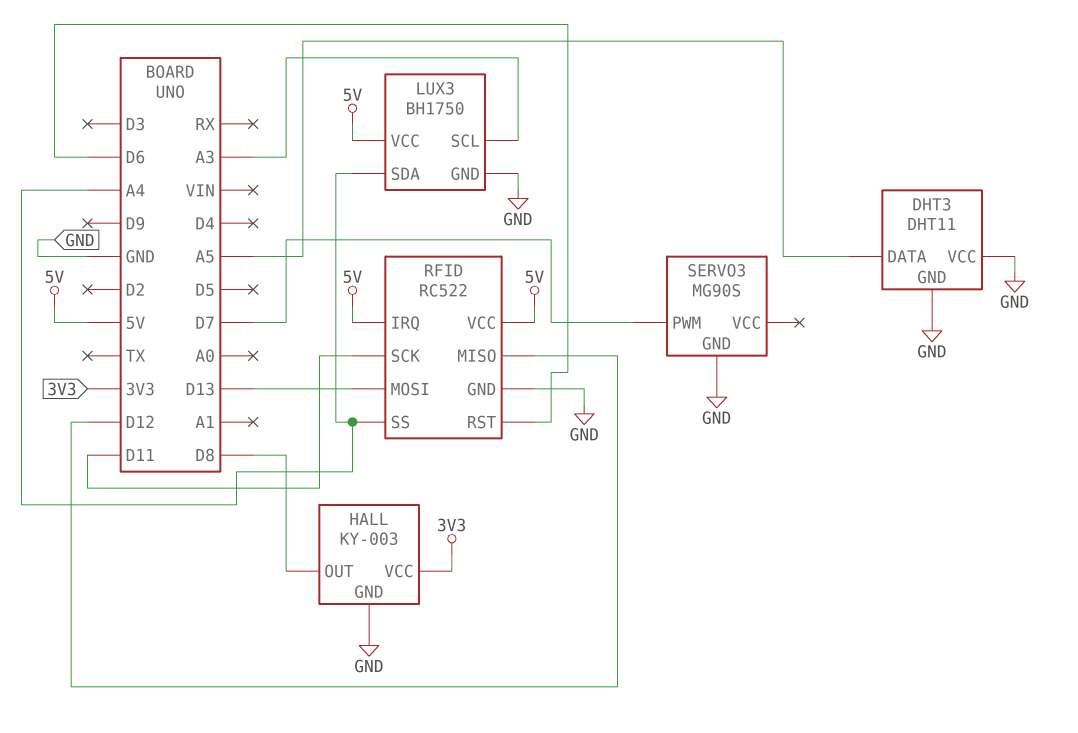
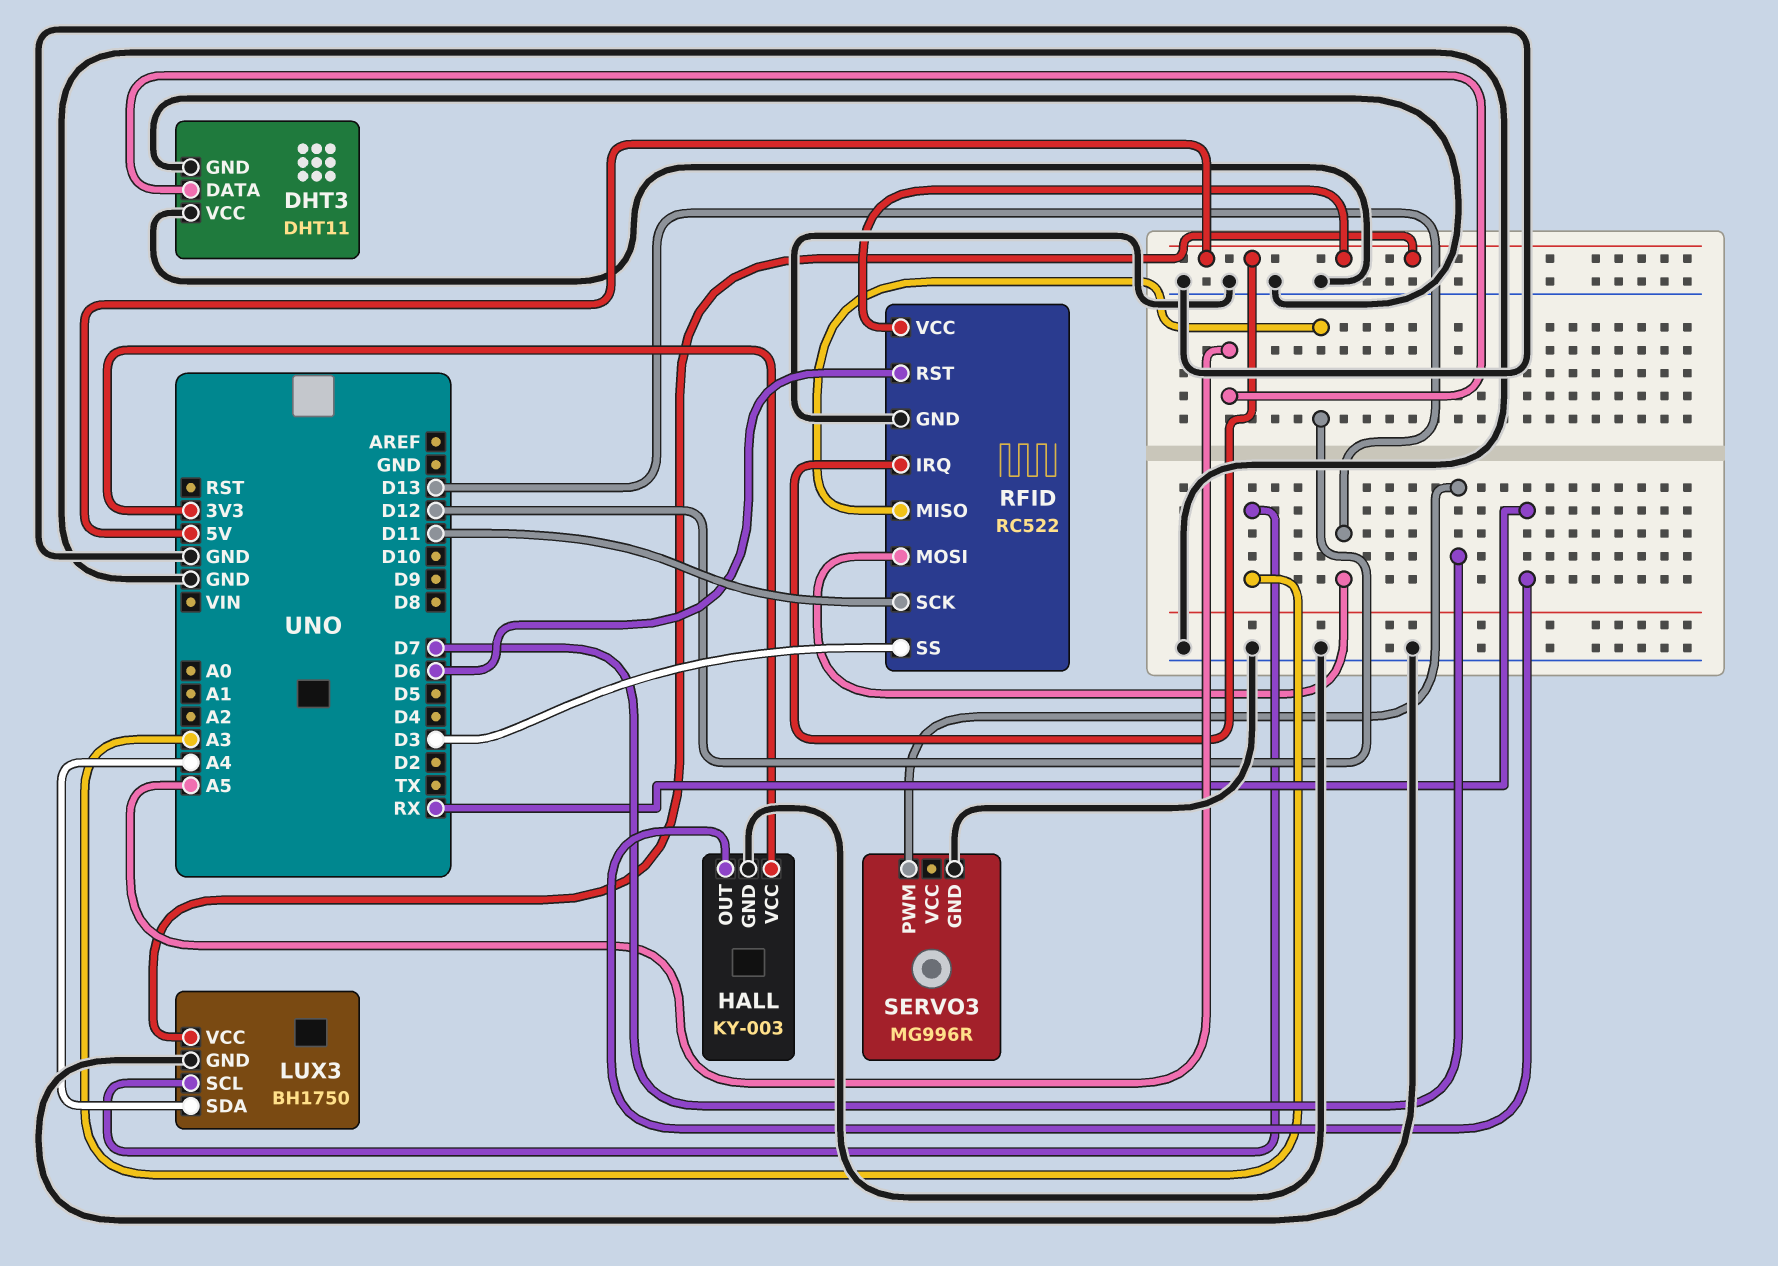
HALL pin OUT: D8 -> RX
RFID pin SS: A4 -> D3
SERVO3: MG90S -> MG996R

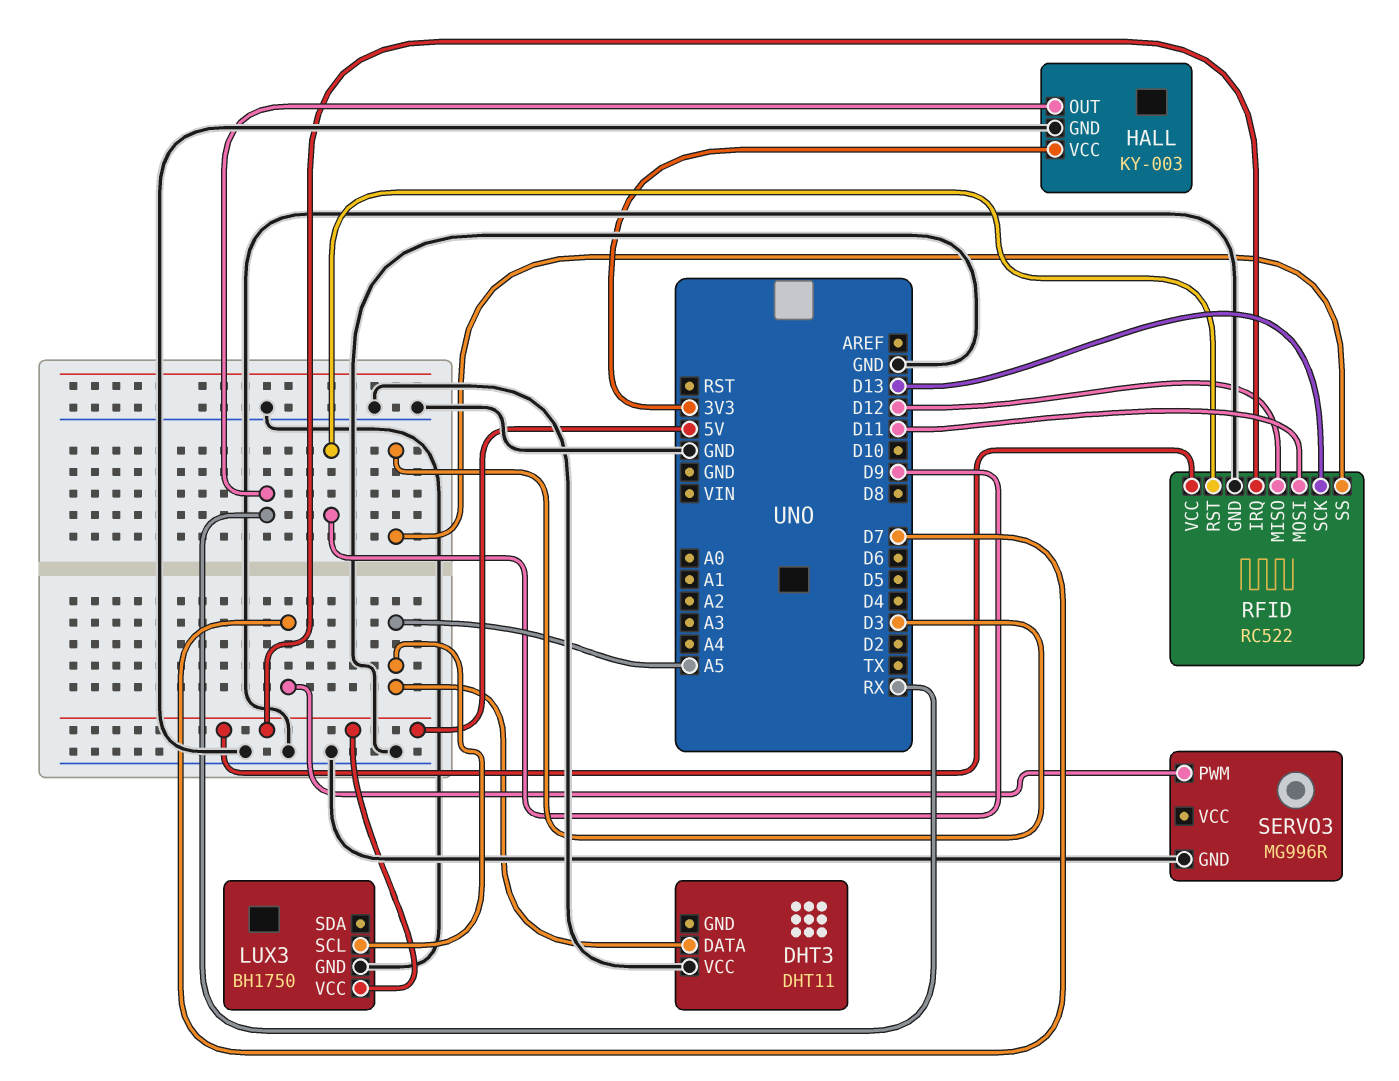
DHT3 pin GND: GND -> none
LUX3 pin SCL: A3 -> A5
LUX3 pin SDA: A4 -> none
RFID pin MOSI: D13 -> D11
RFID pin RST: D6 -> D9
RFID pin SCK: D11 -> D13

